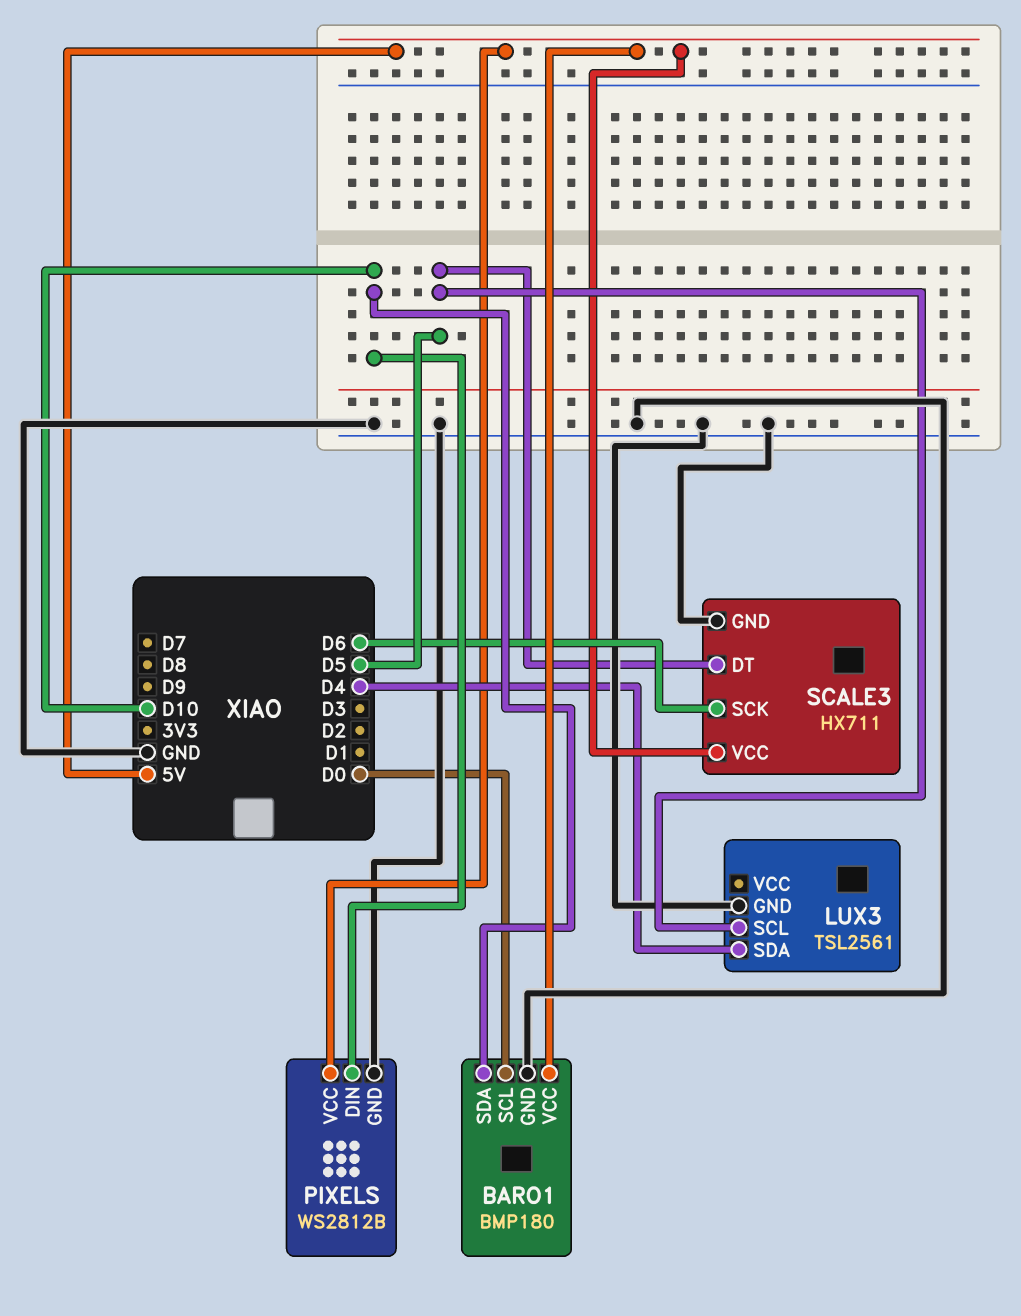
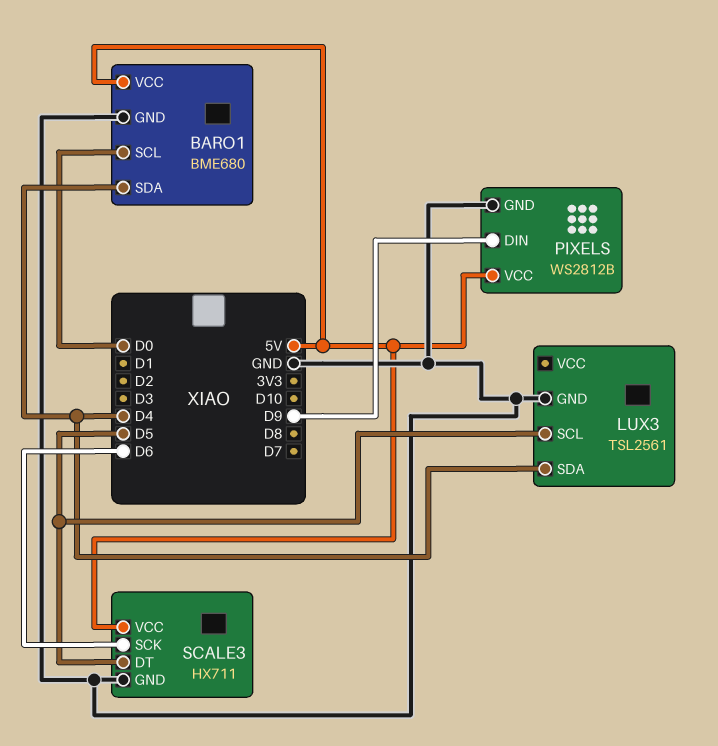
BARO1: BMP180 -> BME680
BARO1 pin SDA: D10 -> D4
PIXELS pin DIN: D10 -> D9

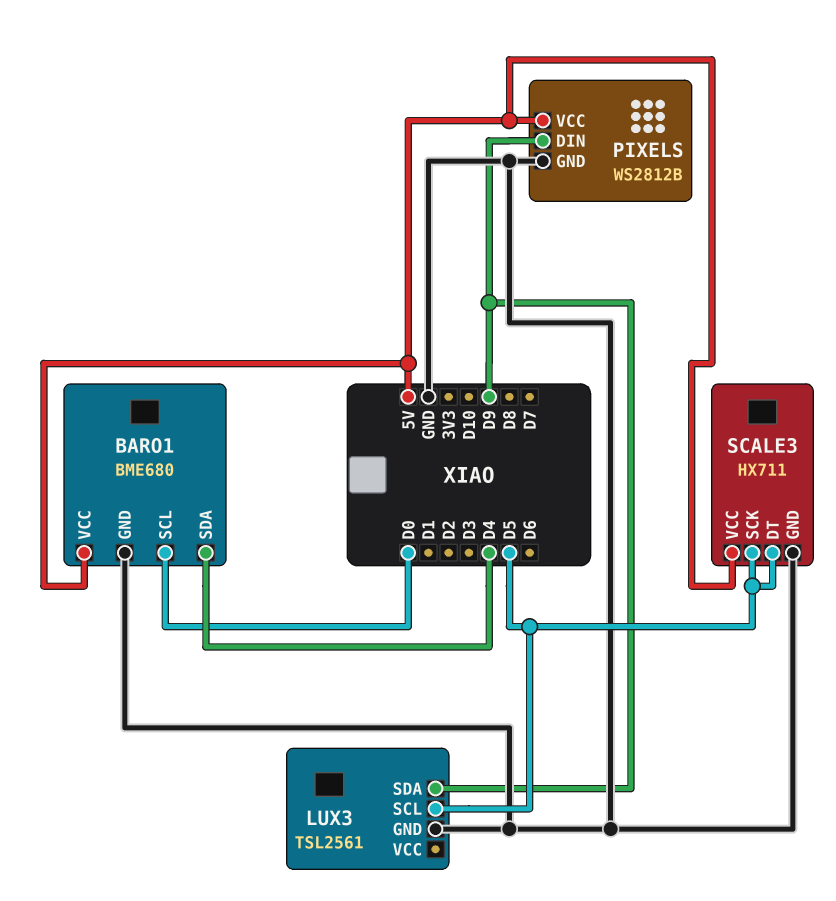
LUX3 pin SDA: D4 -> D9
SCALE3 pin SCK: D6 -> D5

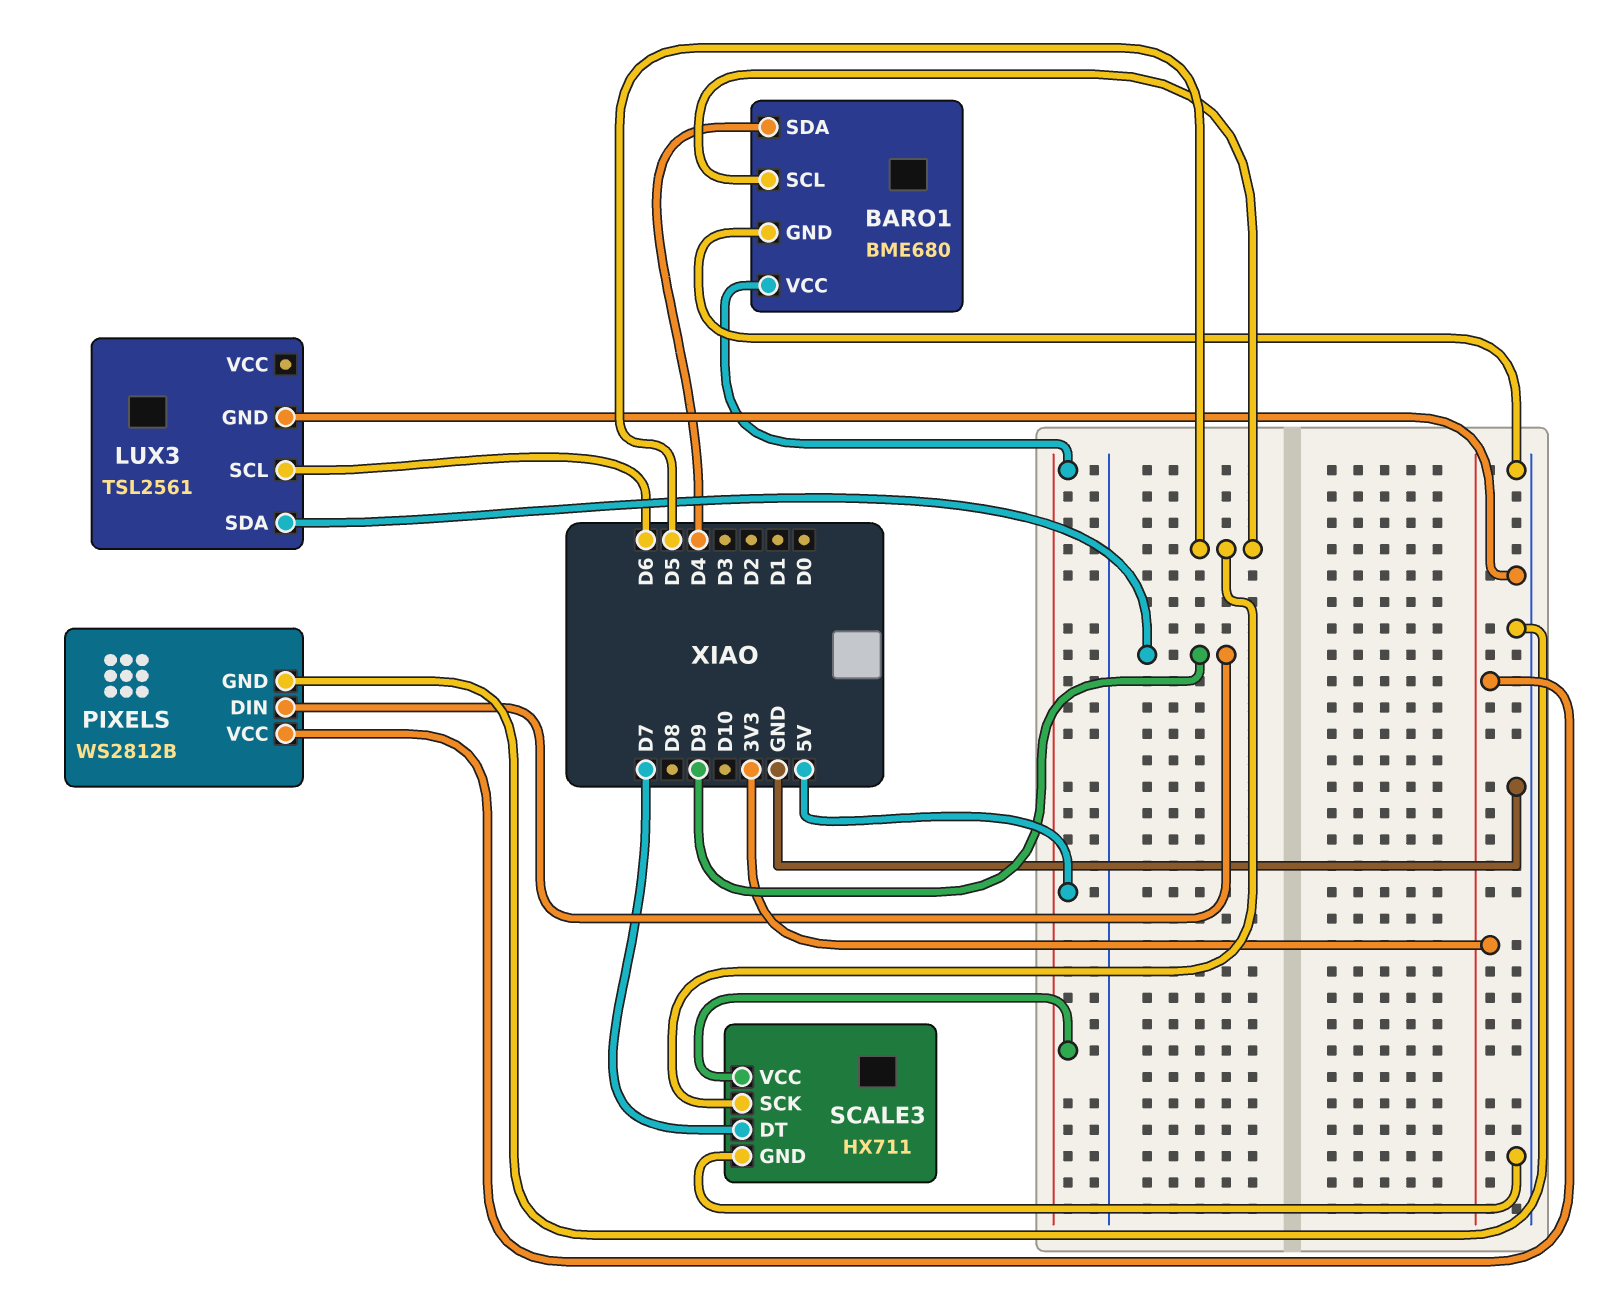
BARO1 pin SCL: D0 -> D5
LUX3 pin SCL: D5 -> D6
PIXELS pin VCC: 5V -> 3V3
SCALE3 pin DT: D5 -> D7

